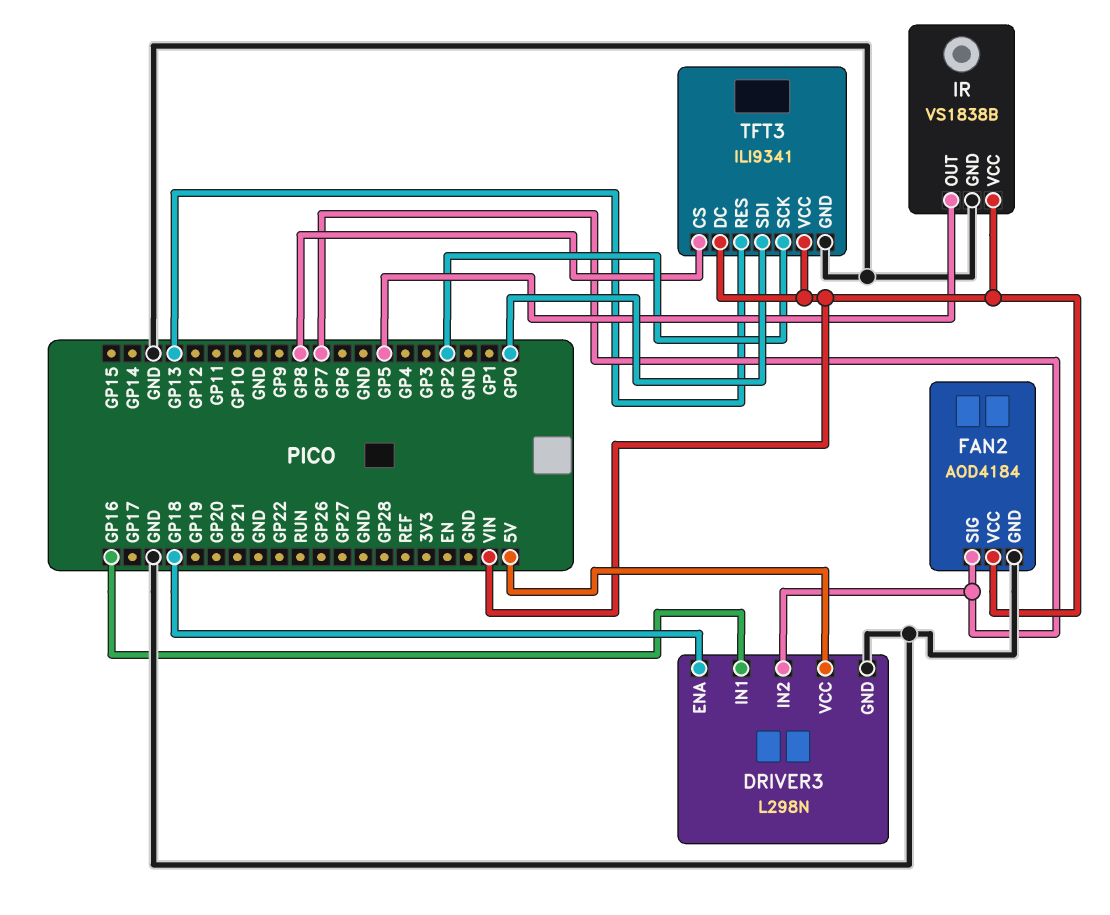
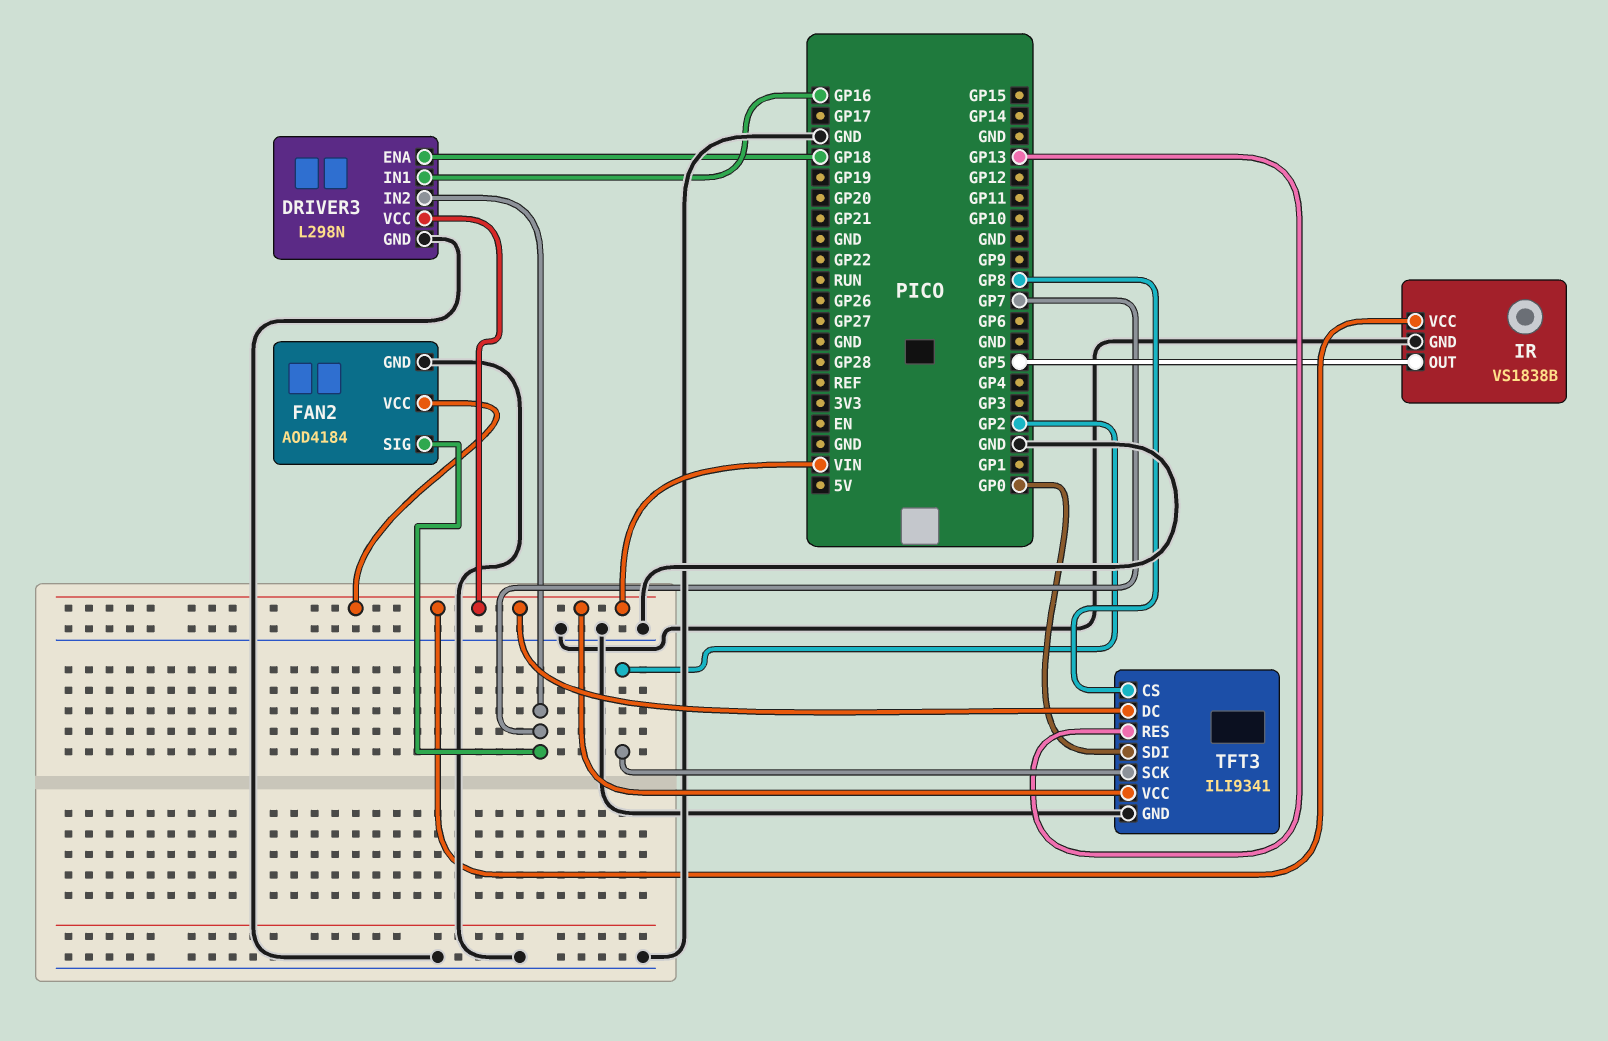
DRIVER3 pin VCC: 5V -> VIN

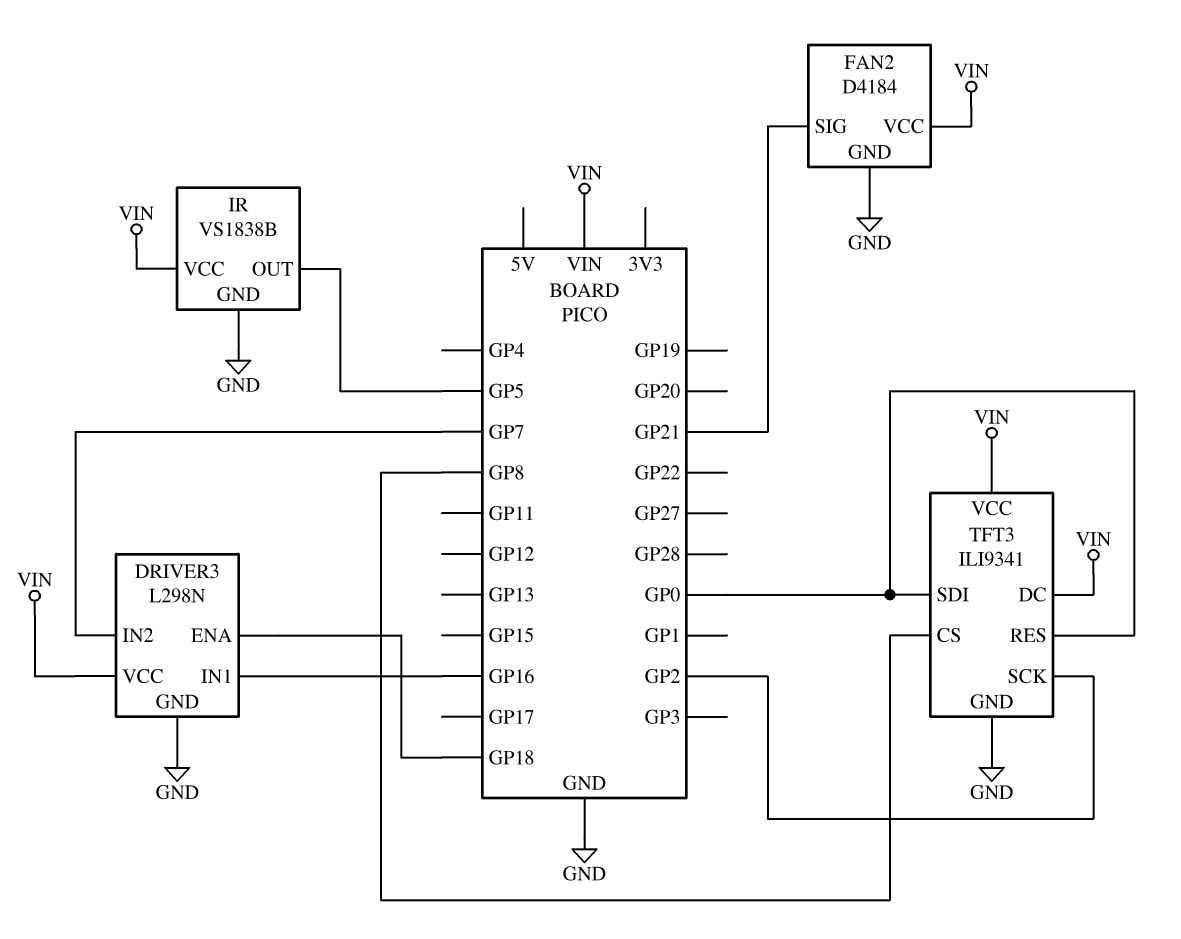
FAN2: AOD4184 -> D4184
FAN2 pin SIG: GP7 -> GP21
TFT3 pin RES: GP13 -> GP0

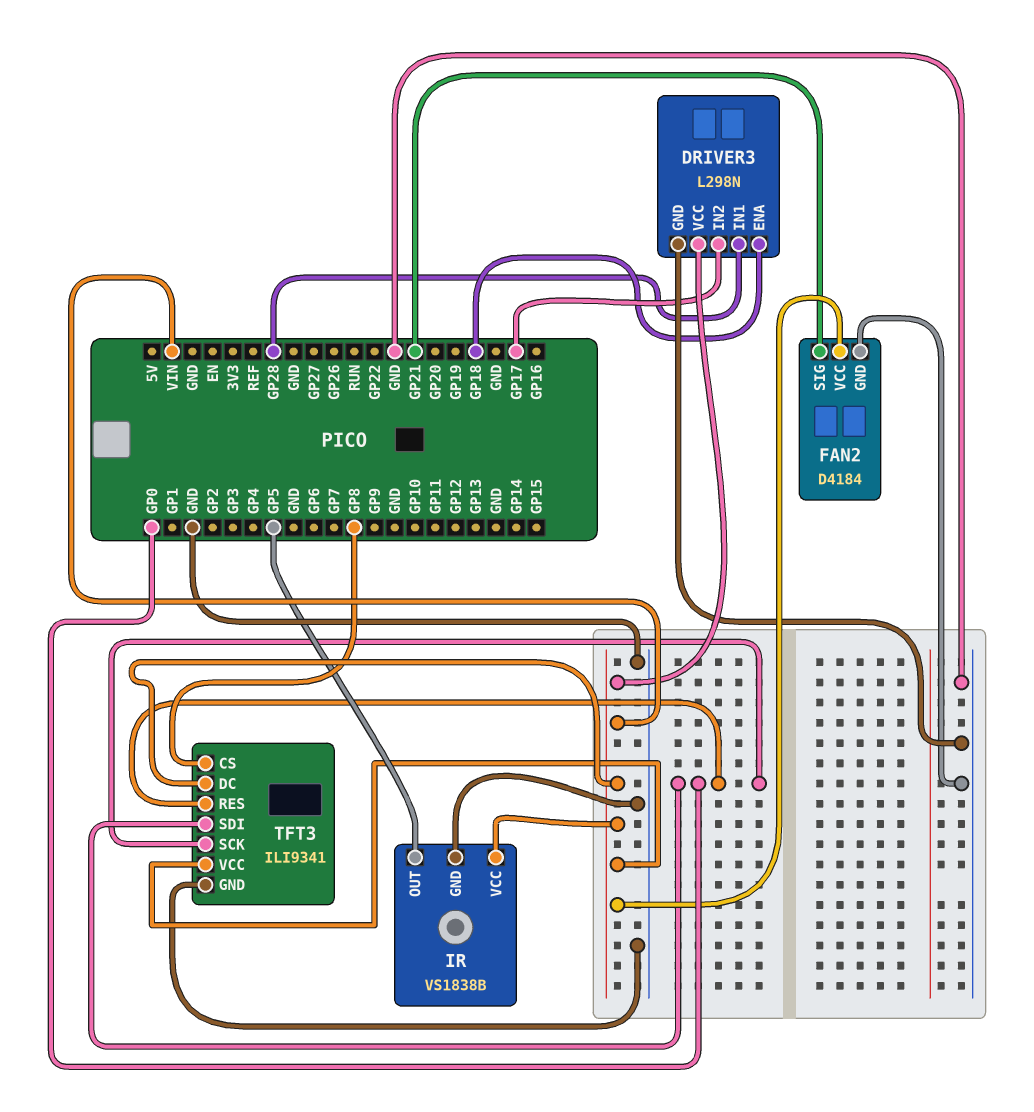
DRIVER3 pin IN1: GP16 -> GP28
DRIVER3 pin IN2: GP7 -> GP17
TFT3 pin SCK: GP2 -> GP0

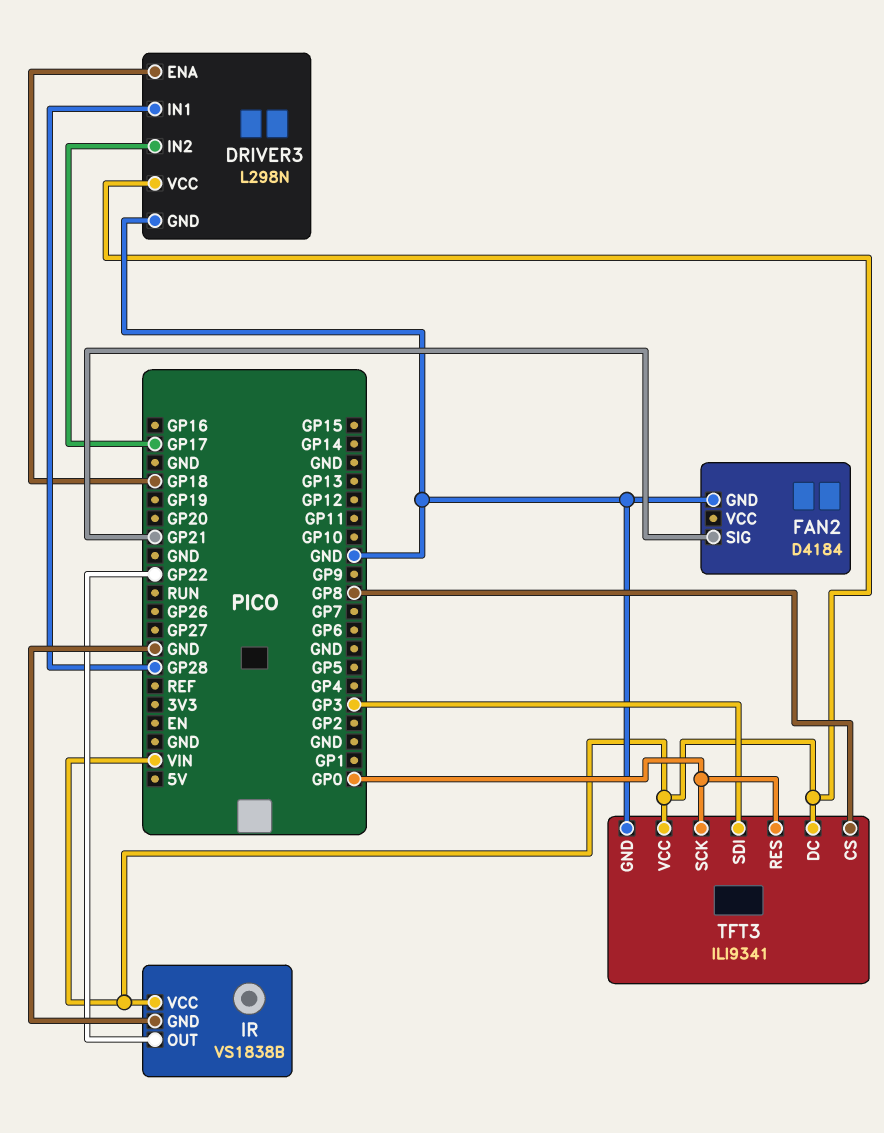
FAN2 pin VCC: VIN -> none
IR pin OUT: GP5 -> GP22
TFT3 pin SDI: GP0 -> GP3

